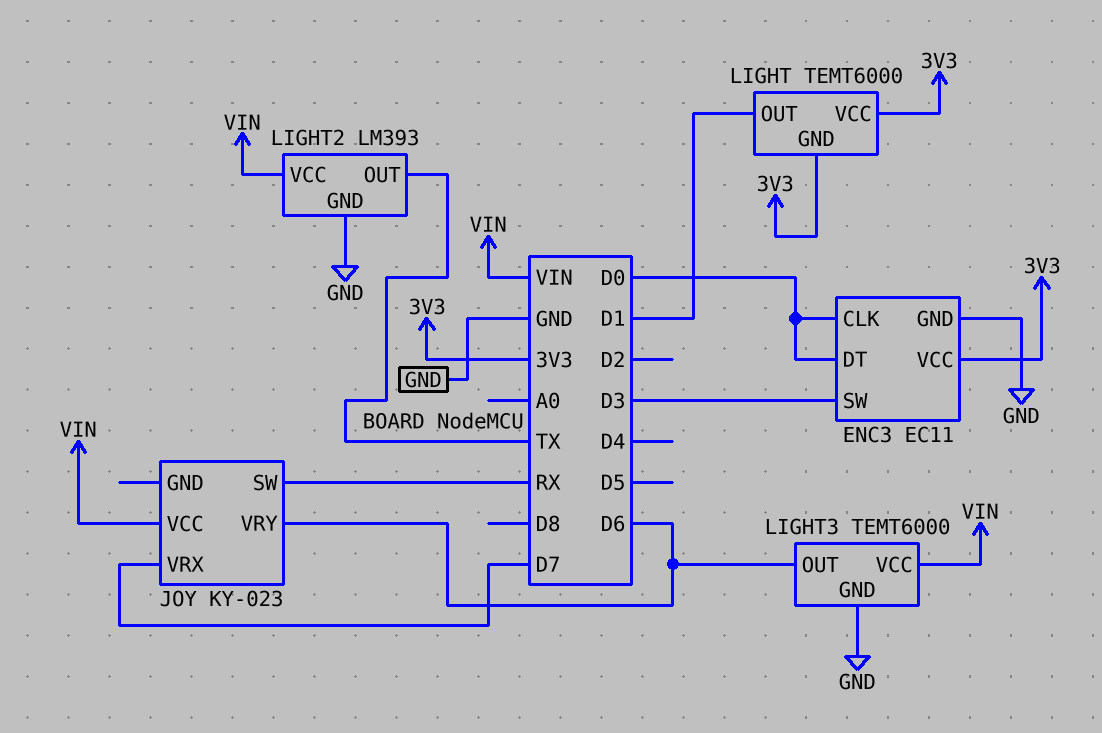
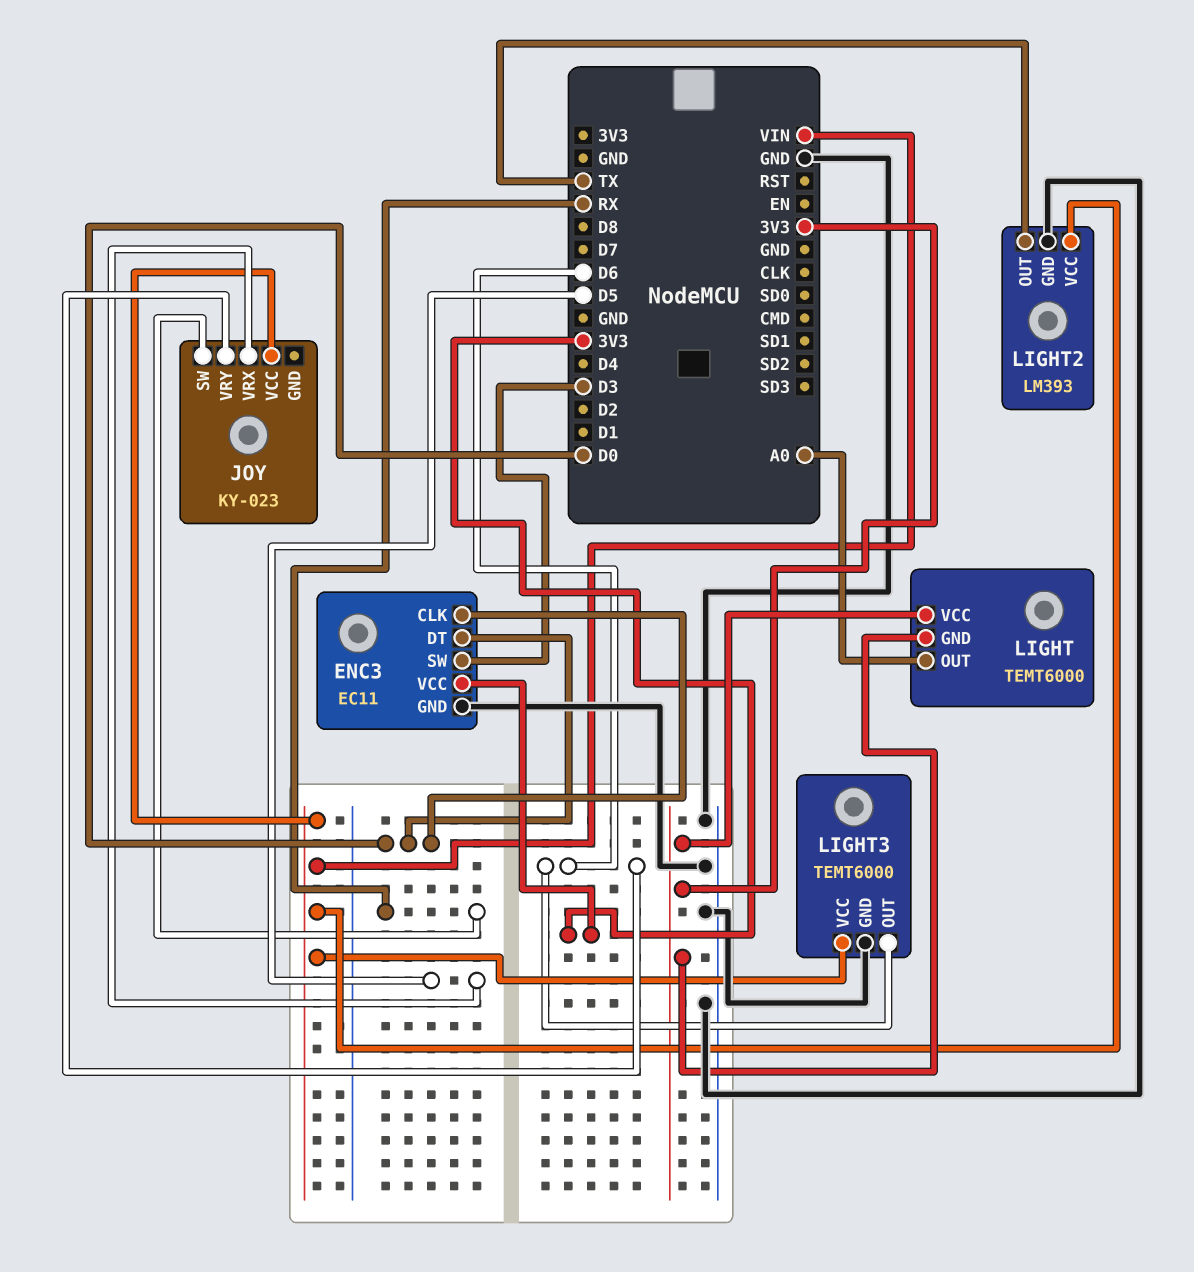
JOY pin VRX: D7 -> D5
LIGHT pin OUT: D1 -> A0

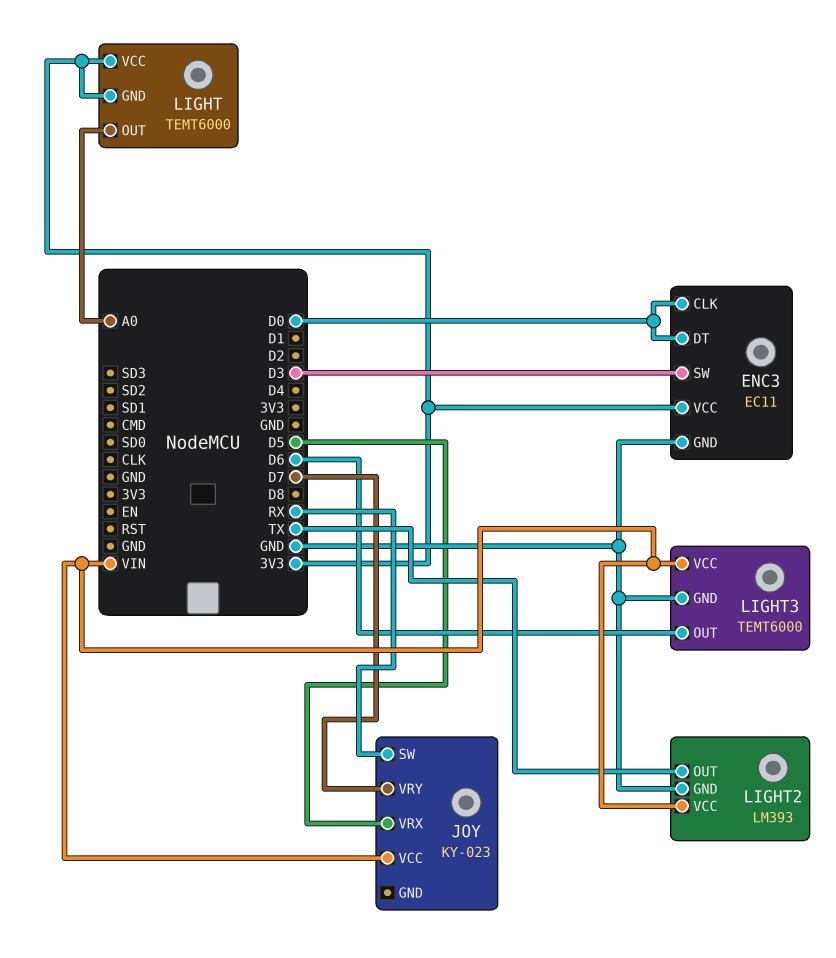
JOY pin VRY: D6 -> D7

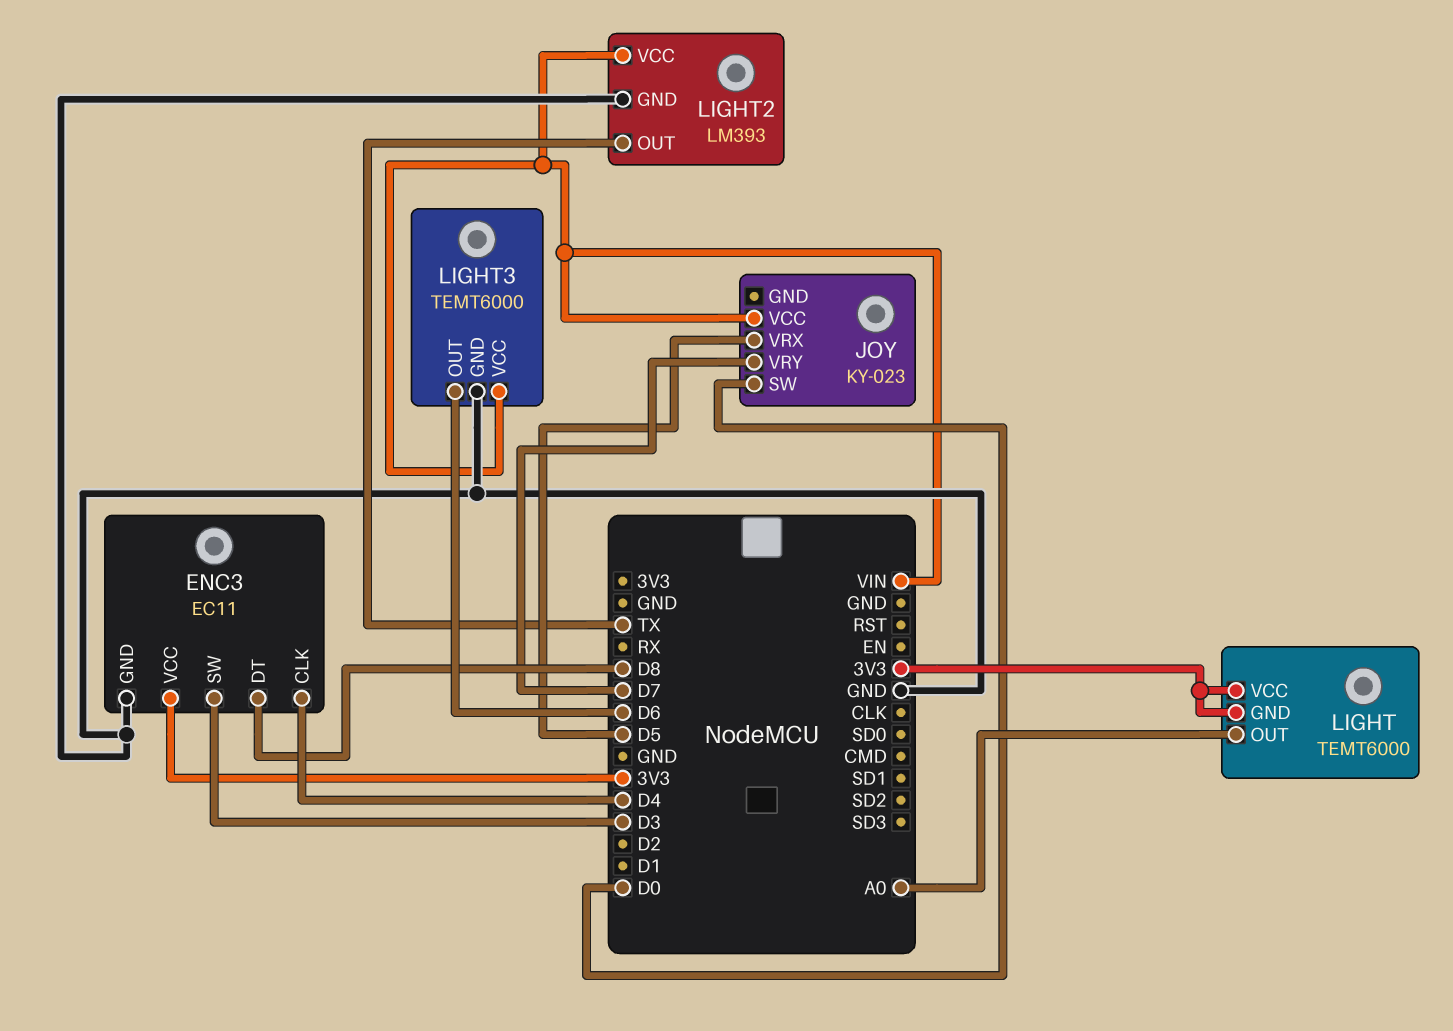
ENC3 pin CLK: D0 -> D4
ENC3 pin DT: D0 -> D8
JOY pin SW: RX -> D0

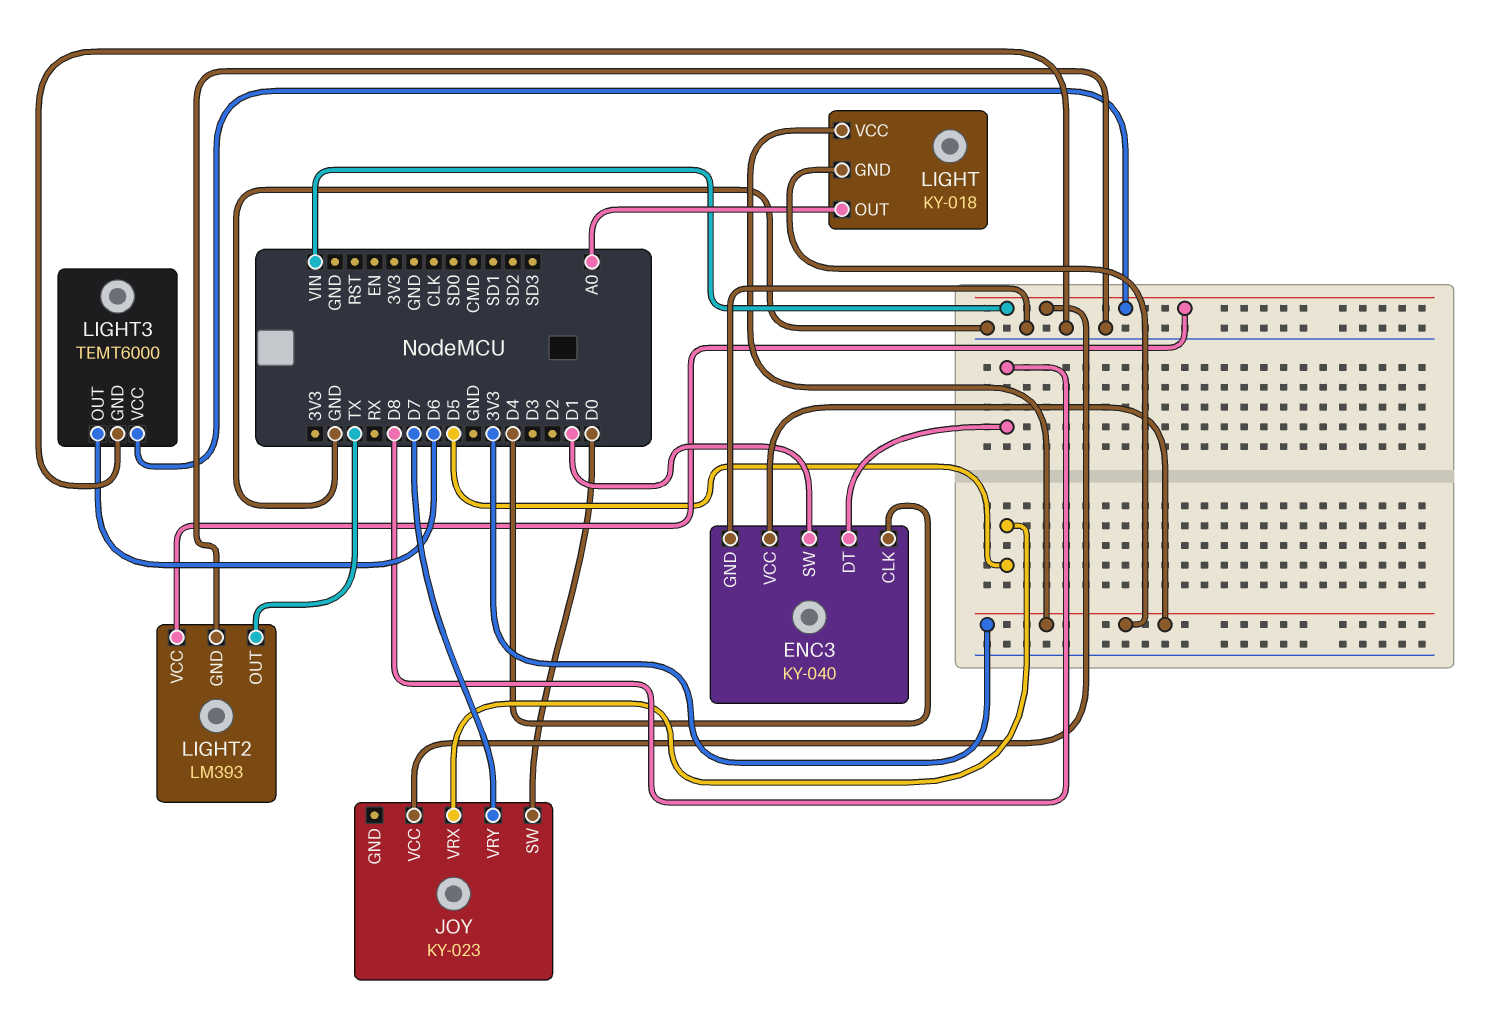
ENC3: EC11 -> KY-040
ENC3 pin SW: D3 -> D1
LIGHT: TEMT6000 -> KY-018

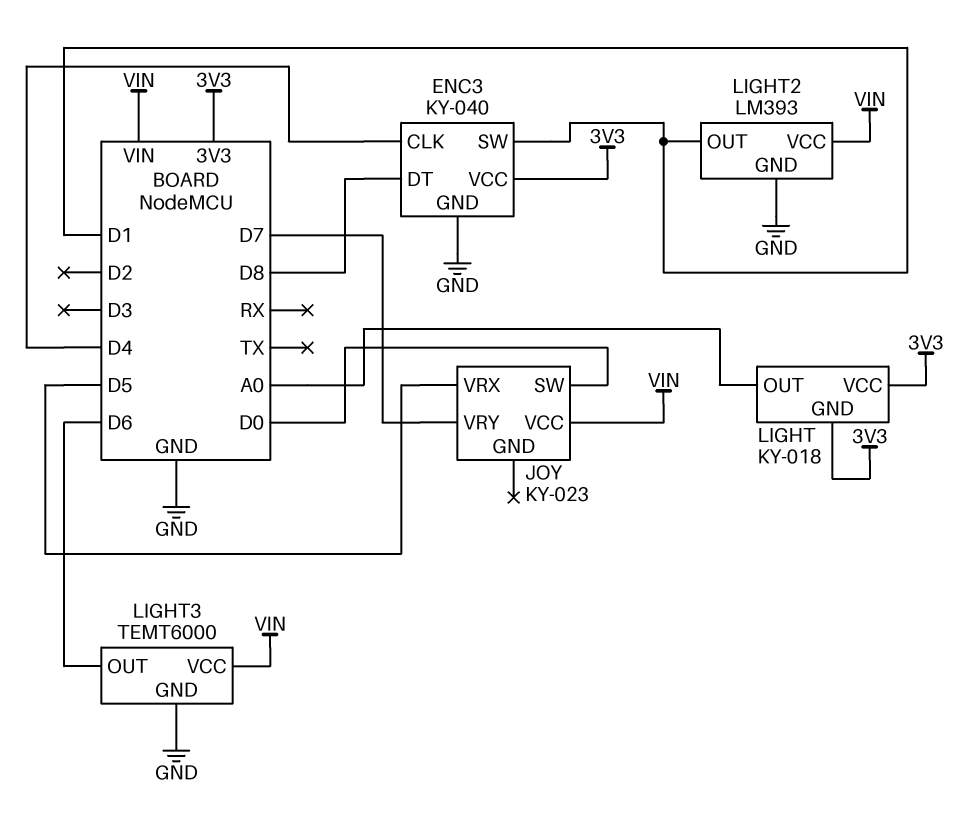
LIGHT2 pin OUT: TX -> D1

